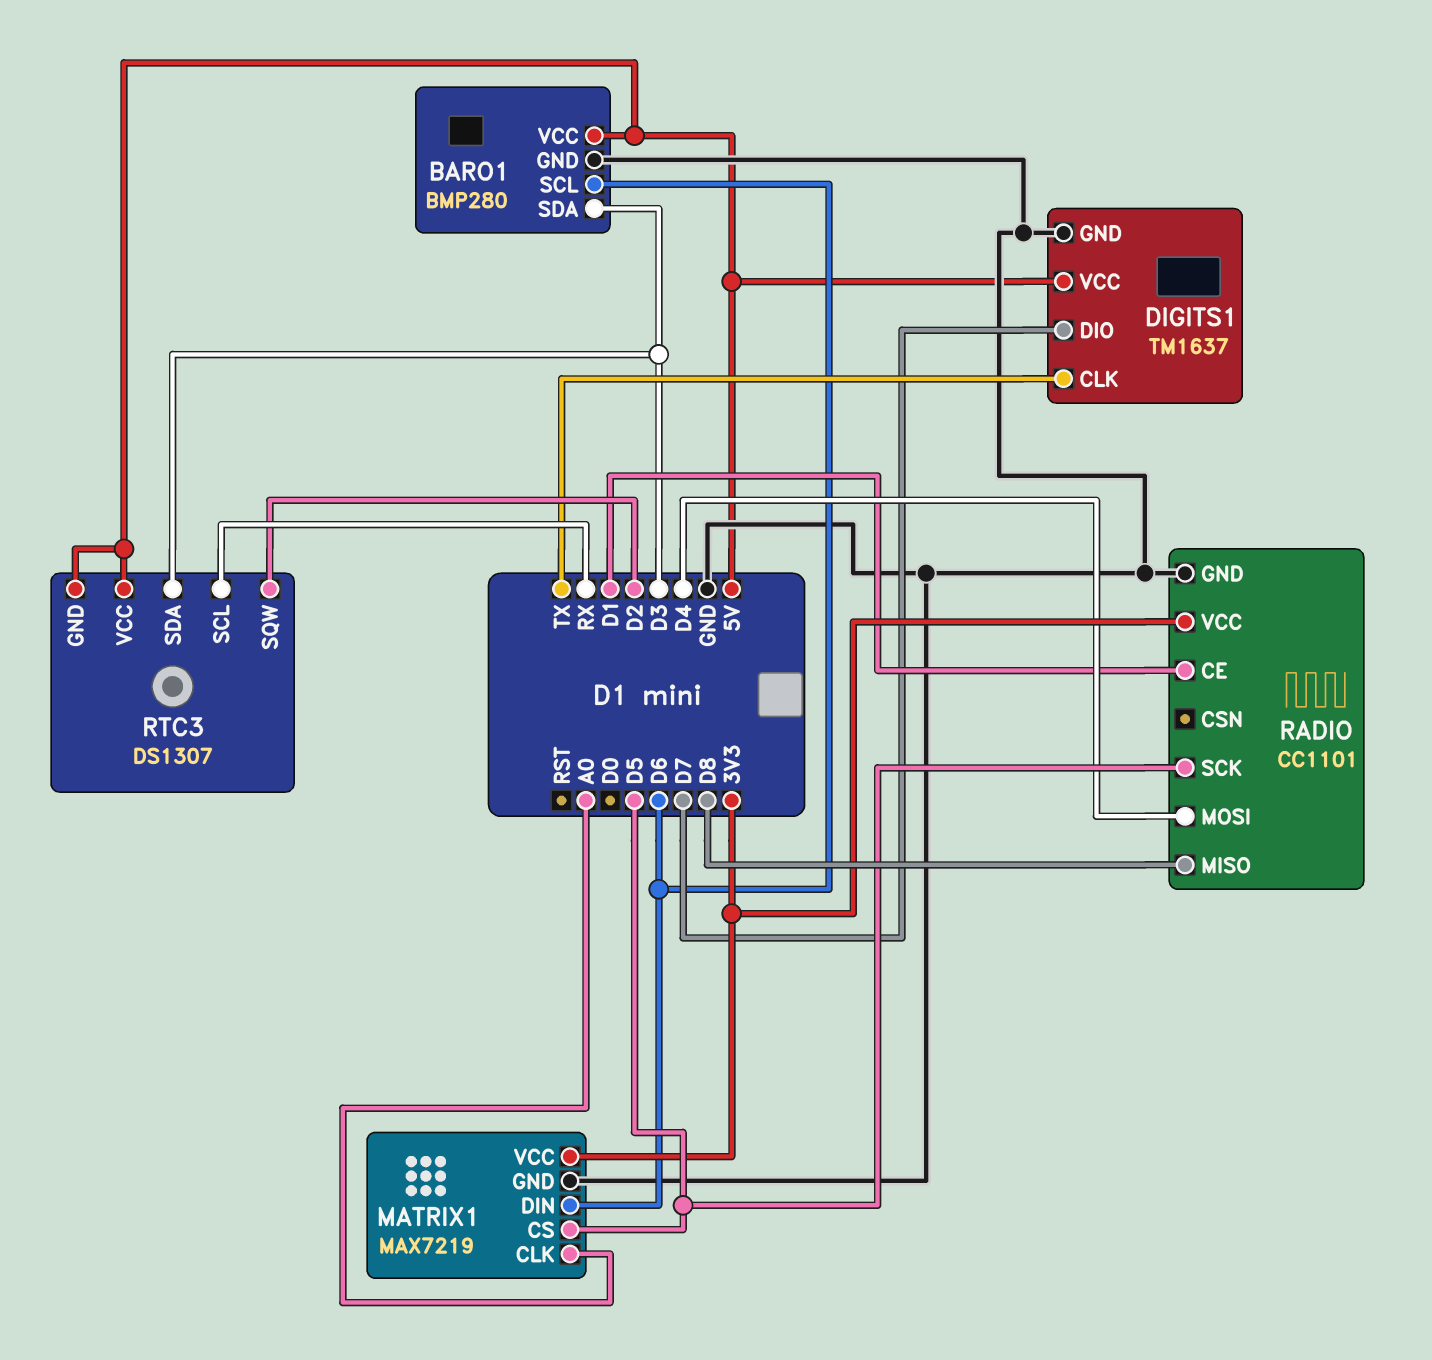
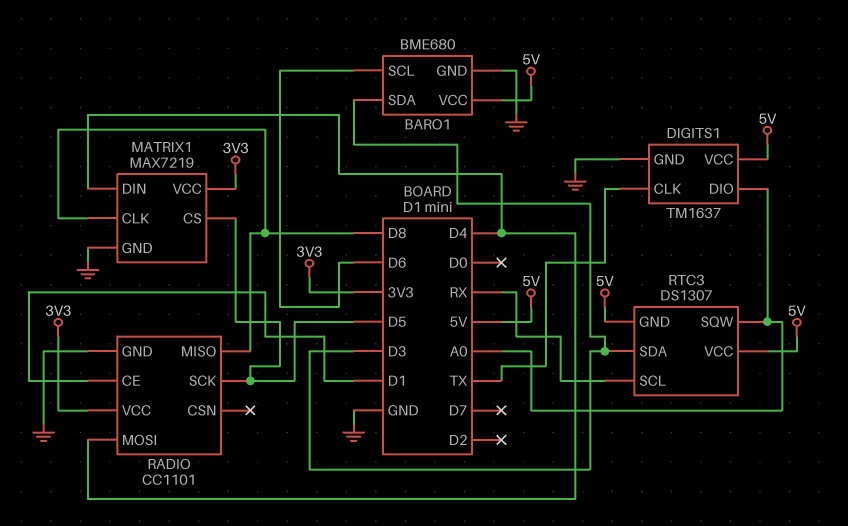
BARO1: BMP280 -> BME680
DIGITS1 pin DIO: D7 -> A0
MATRIX1 pin CLK: A0 -> D8
MATRIX1 pin DIN: D6 -> D4
RTC3 pin SQW: D2 -> A0

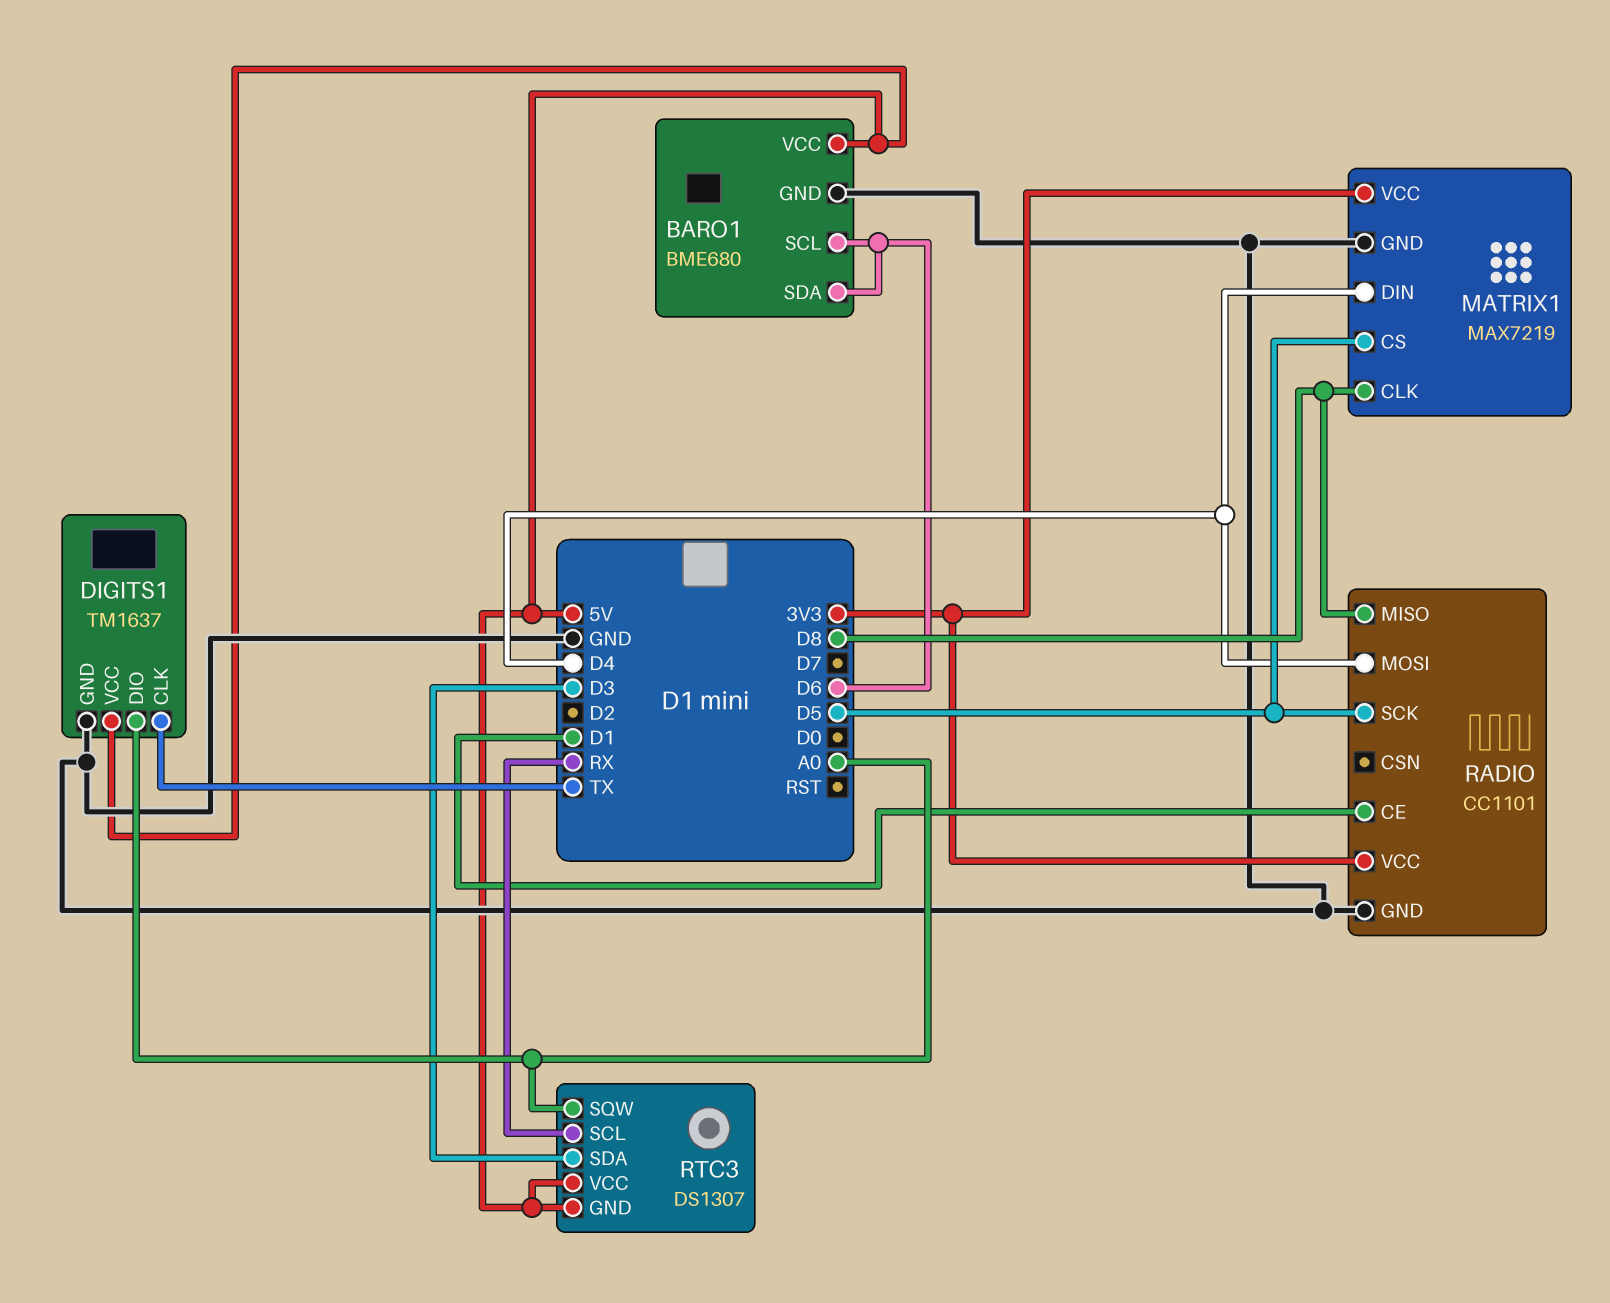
BARO1 pin SDA: D3 -> D6

